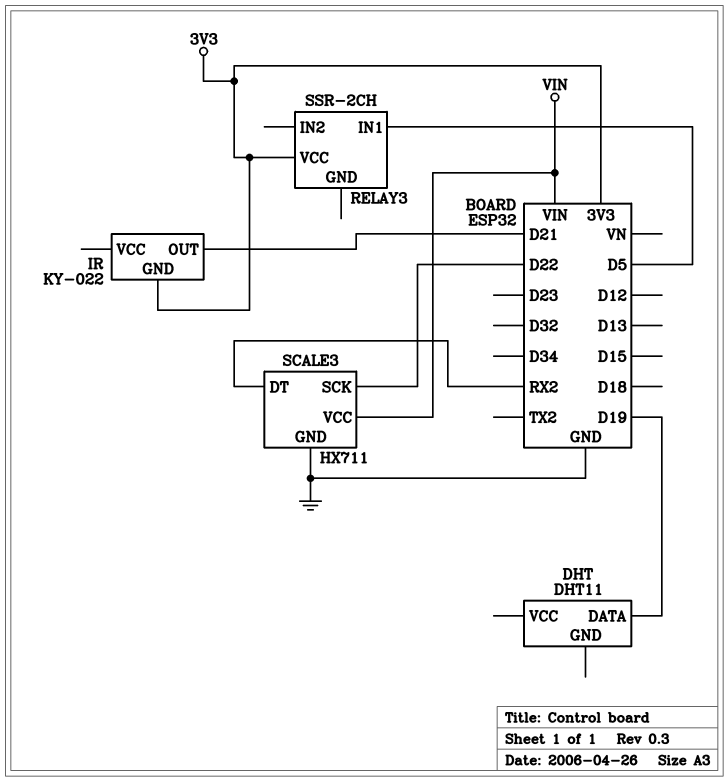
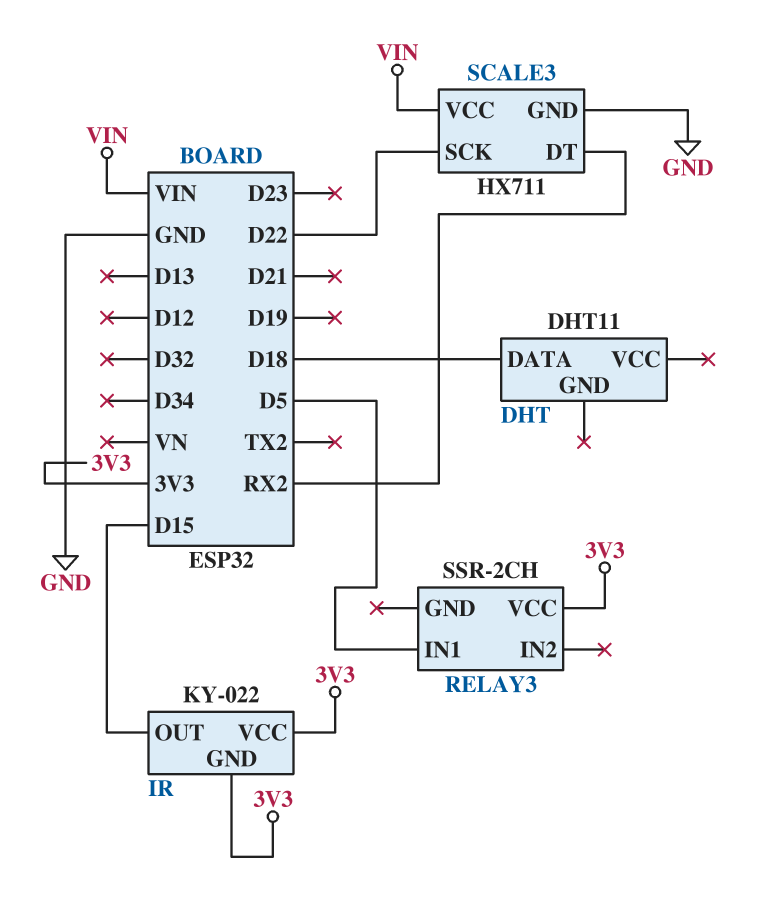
DHT pin DATA: D19 -> D18
IR pin OUT: D21 -> D15
IR pin VCC: none -> 3V3

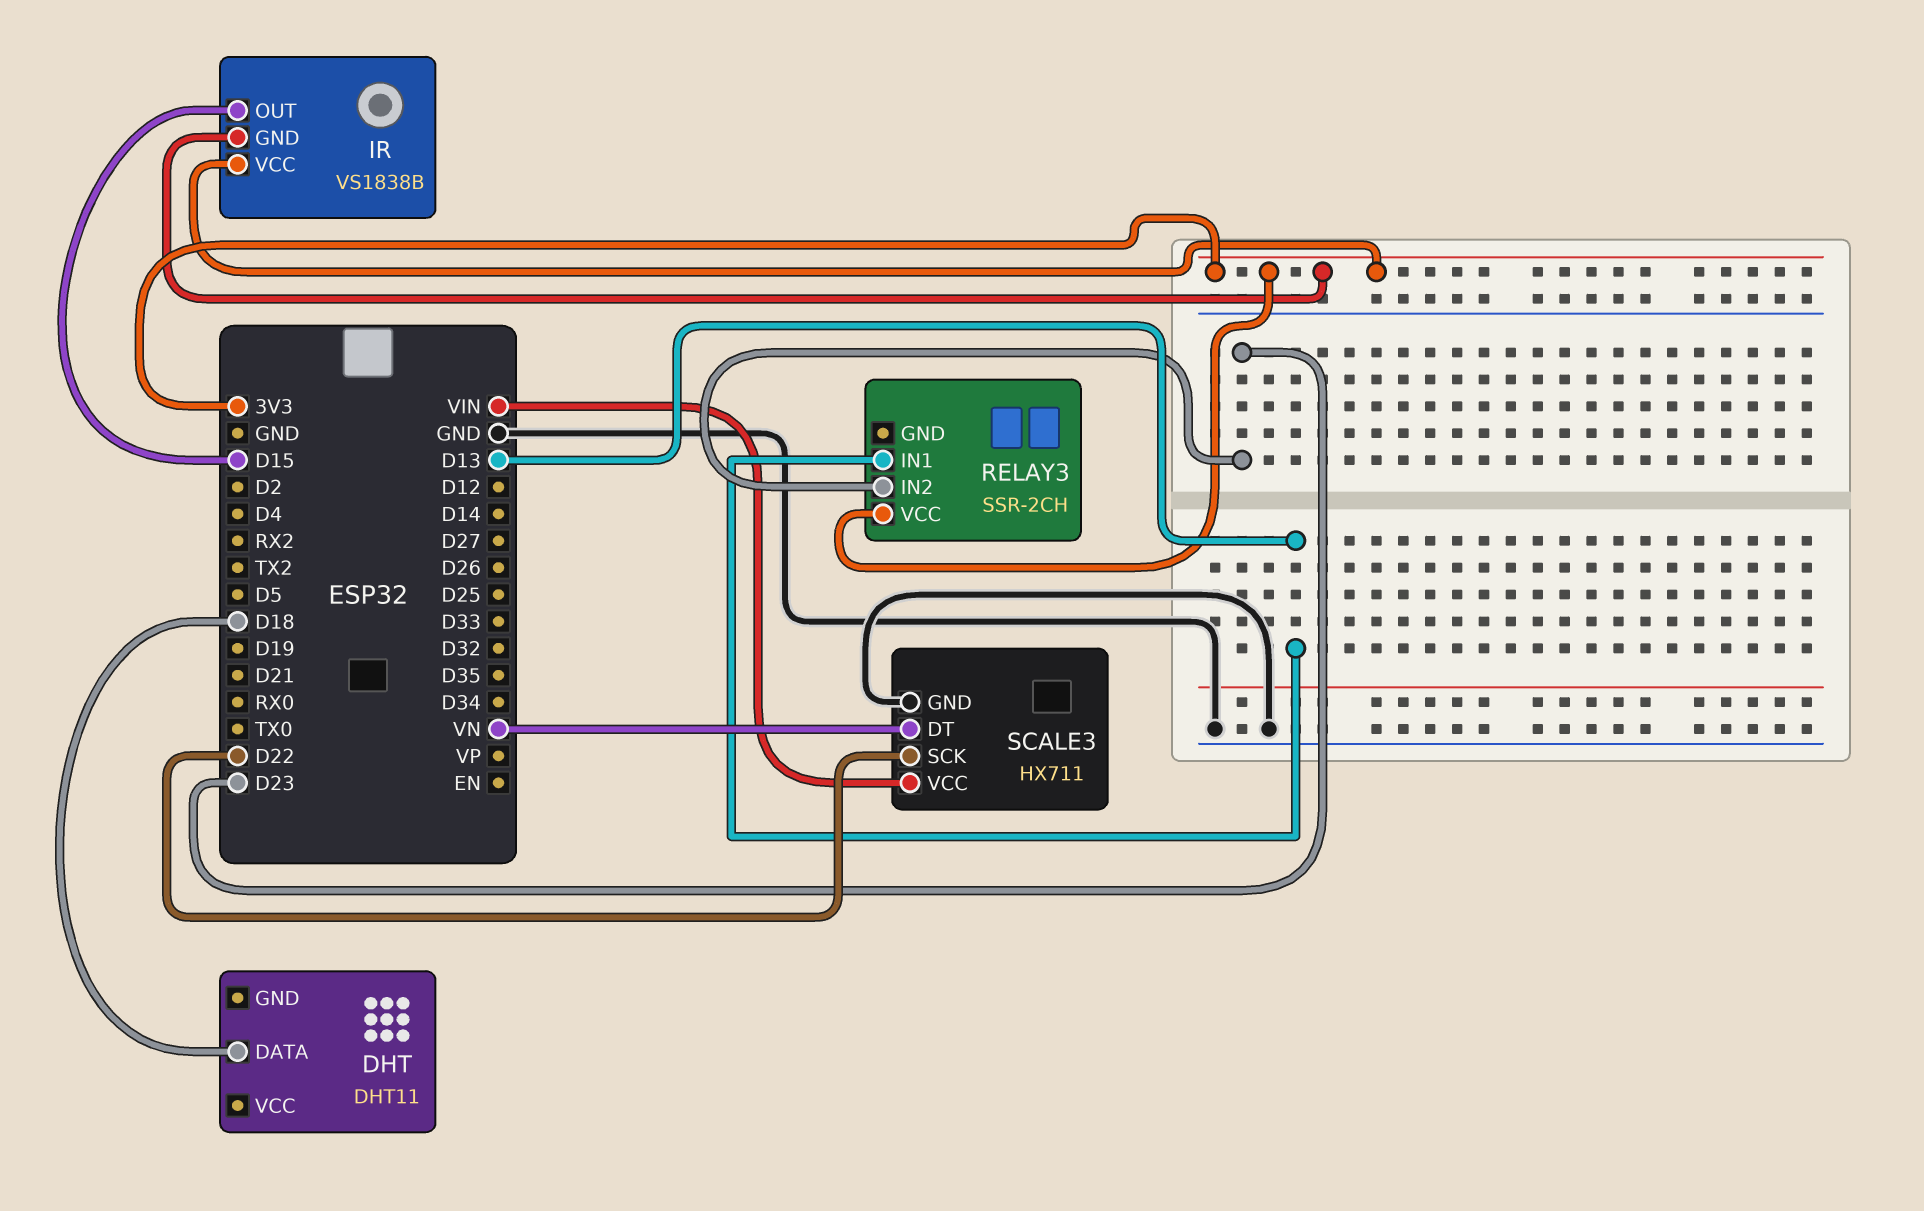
IR: KY-022 -> VS1838B
RELAY3 pin IN1: D5 -> D13
RELAY3 pin IN2: none -> D23
SCALE3 pin DT: RX2 -> VN

